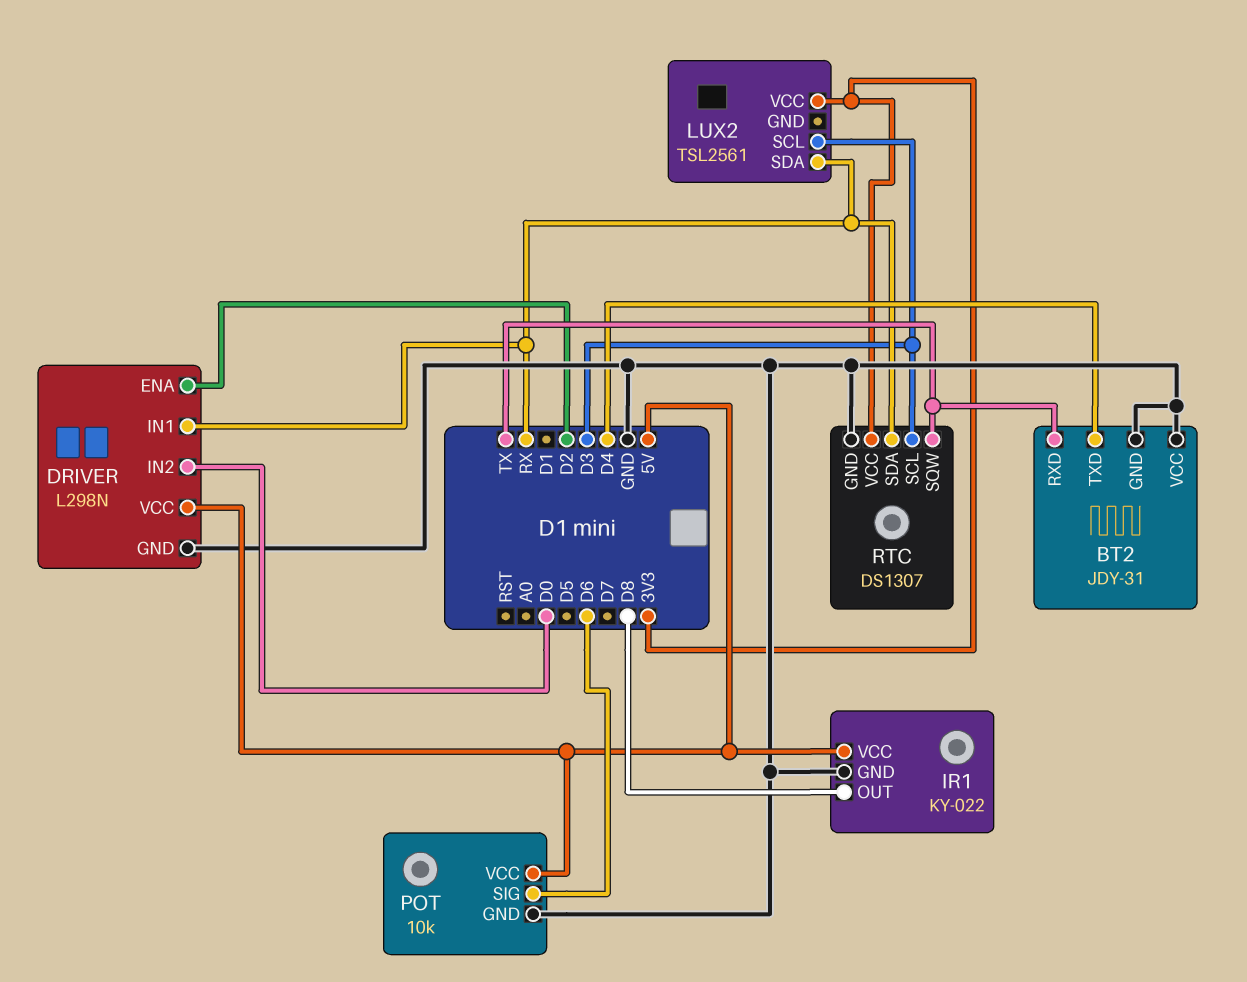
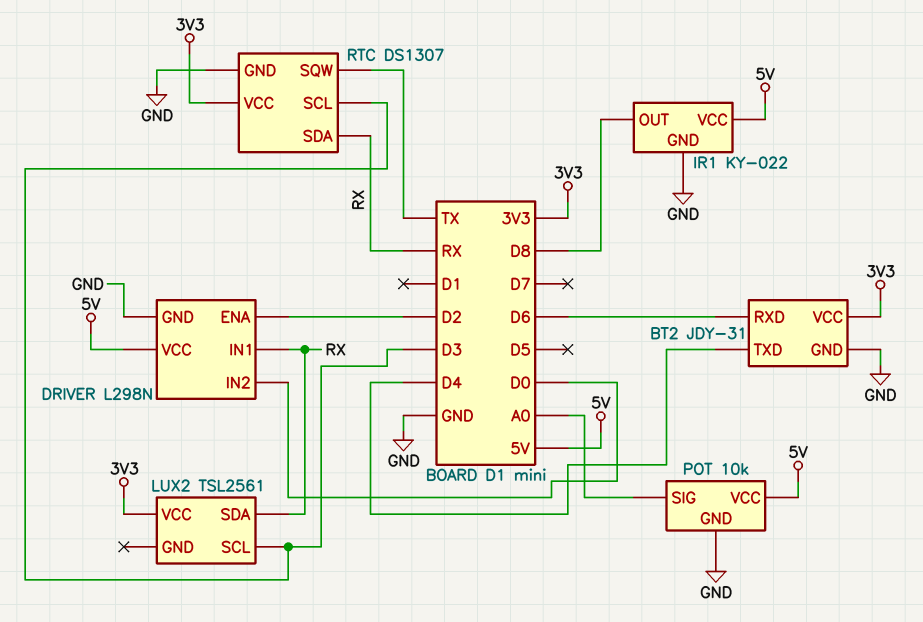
BT2 pin RXD: TX -> D6
BT2 pin VCC: GND -> 3V3
POT pin SIG: D6 -> A0

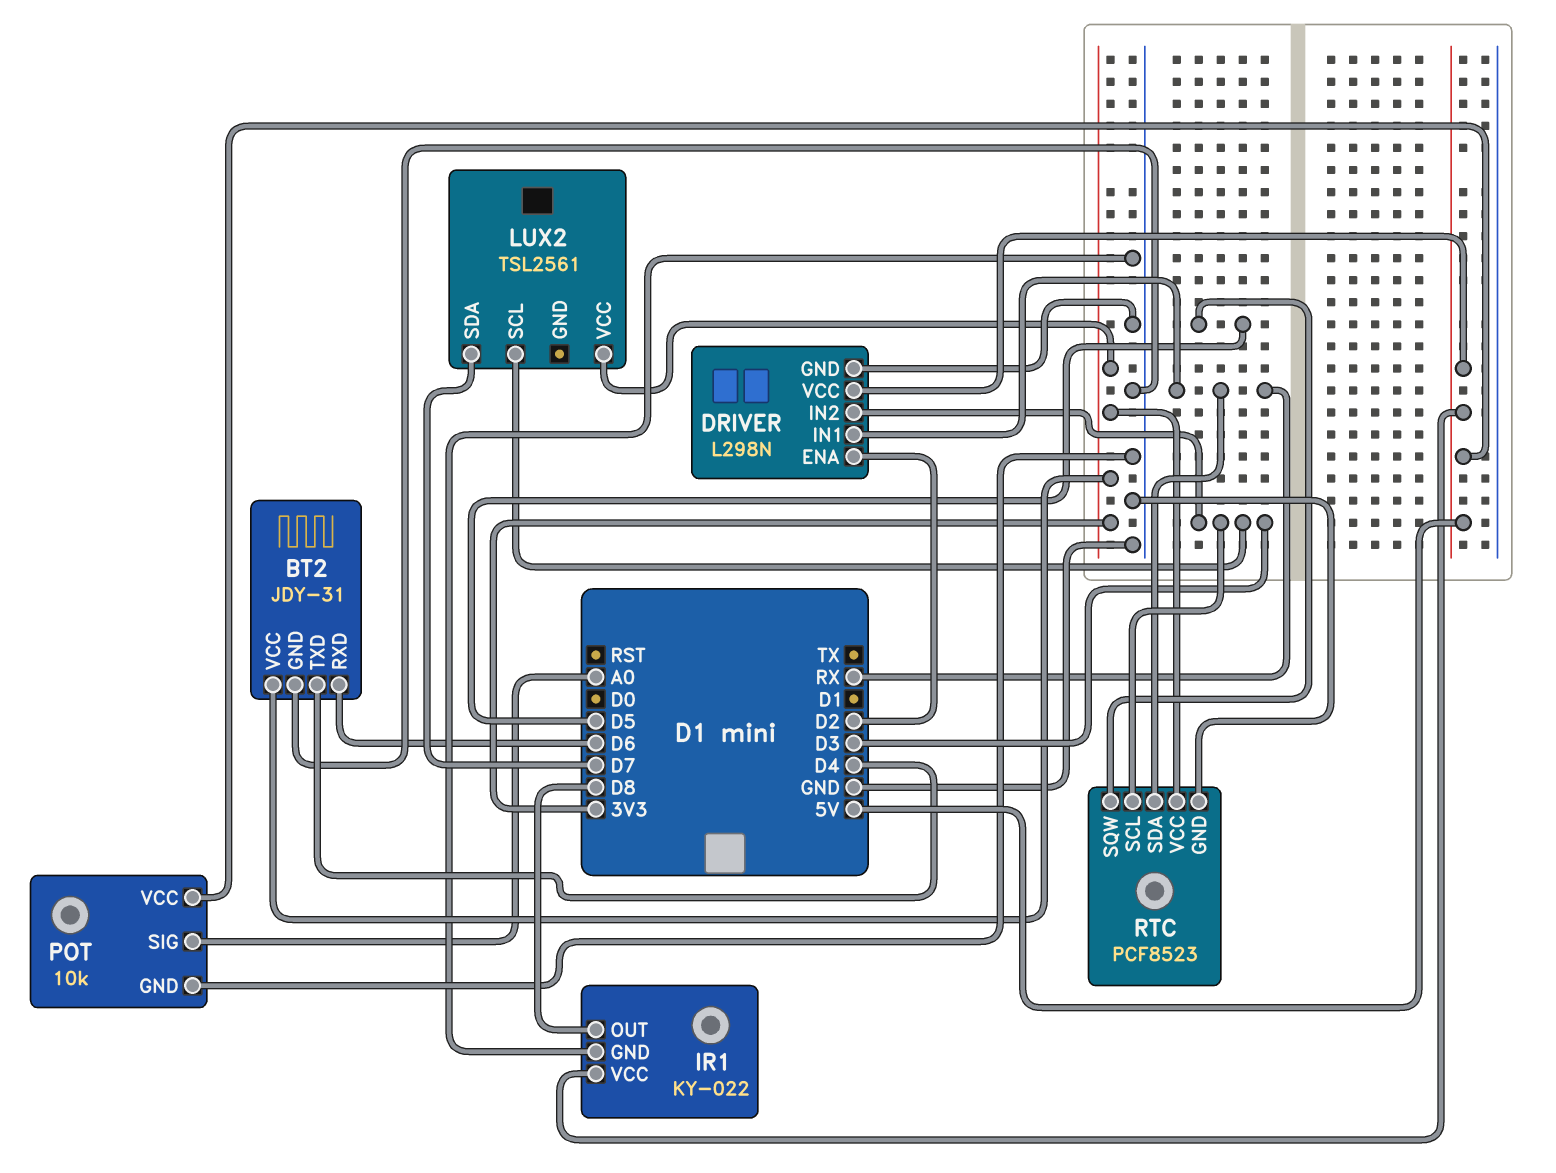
DRIVER pin IN2: D0 -> D3
LUX2 pin SDA: RX -> D7
RTC: DS1307 -> PCF8523
RTC pin SQW: TX -> D5

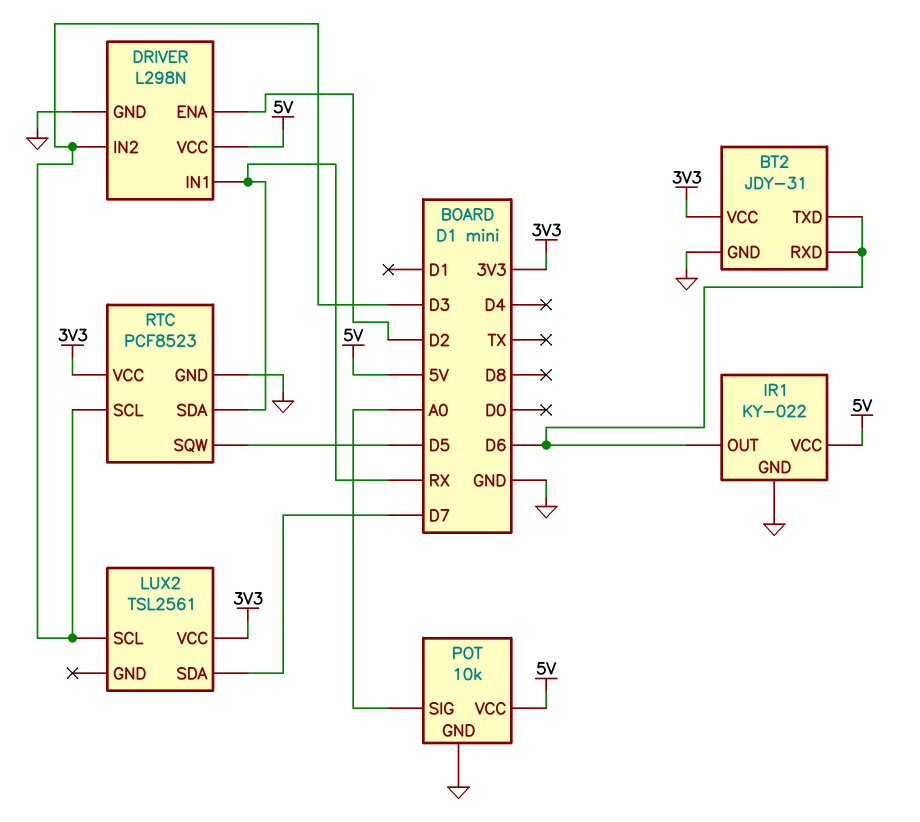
BT2 pin TXD: D4 -> D6
IR1 pin OUT: D8 -> D6

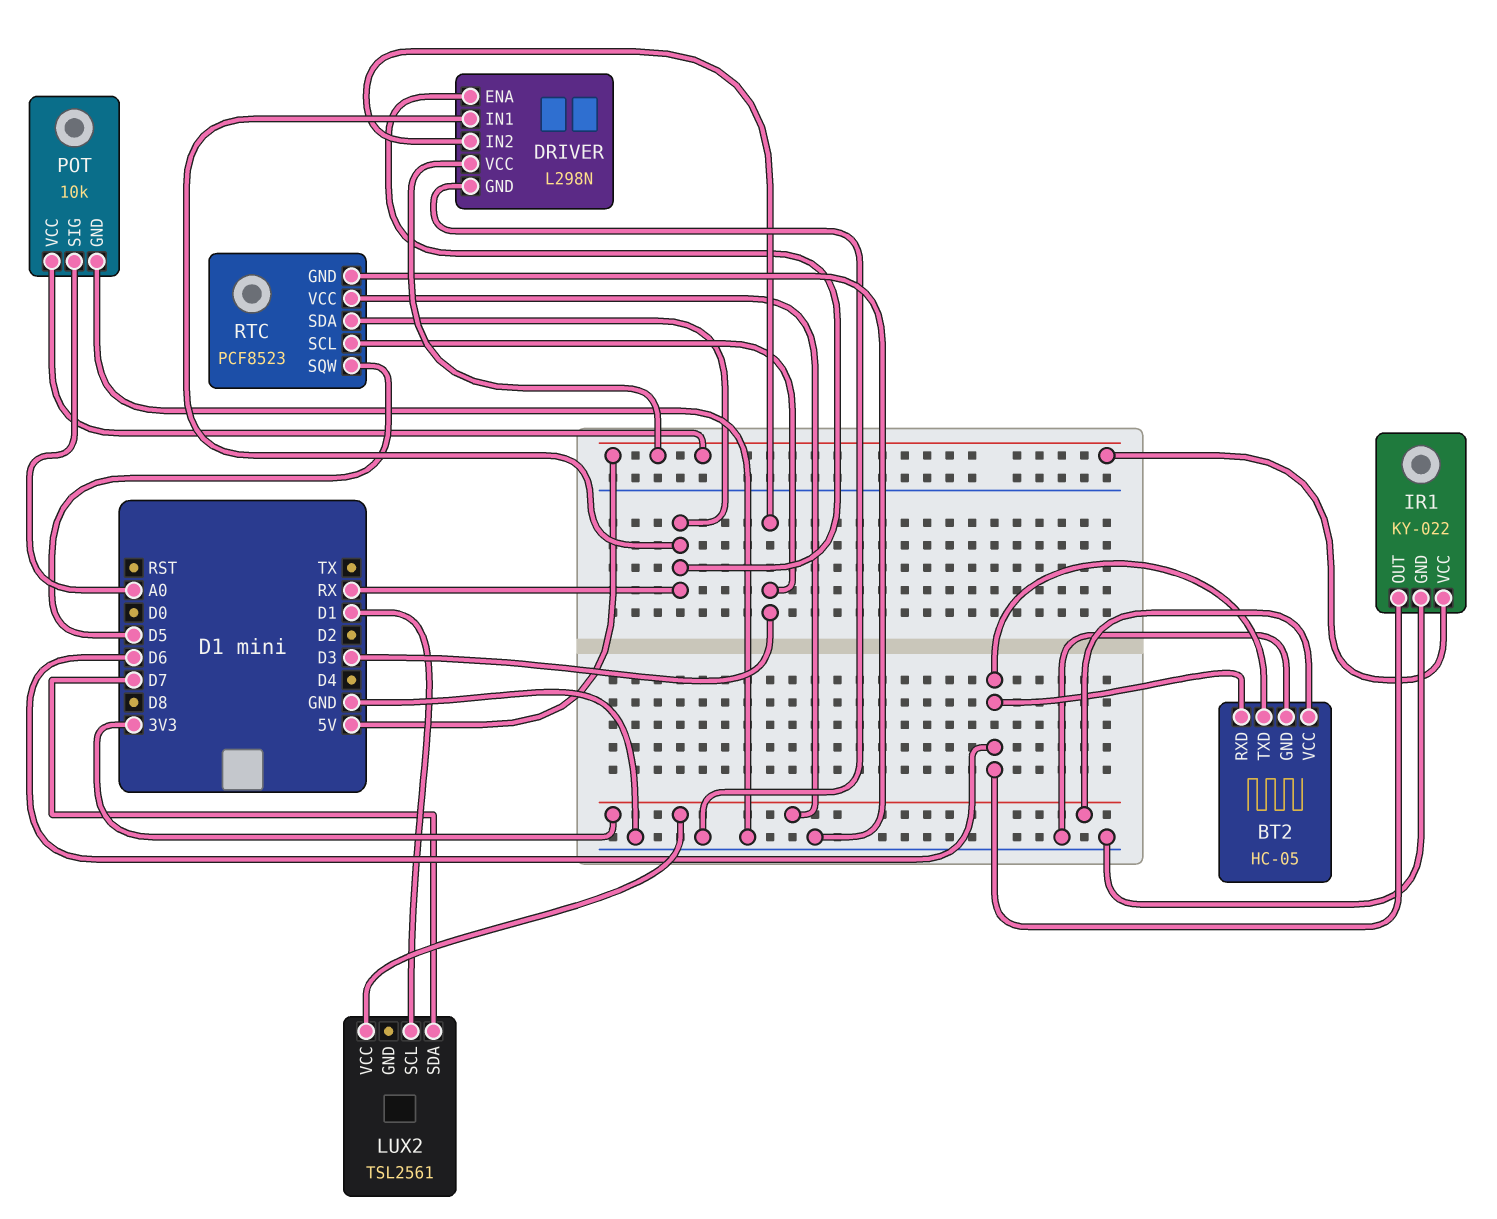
BT2: JDY-31 -> HC-05
DRIVER pin ENA: D2 -> RX
LUX2 pin SCL: D3 -> D1

